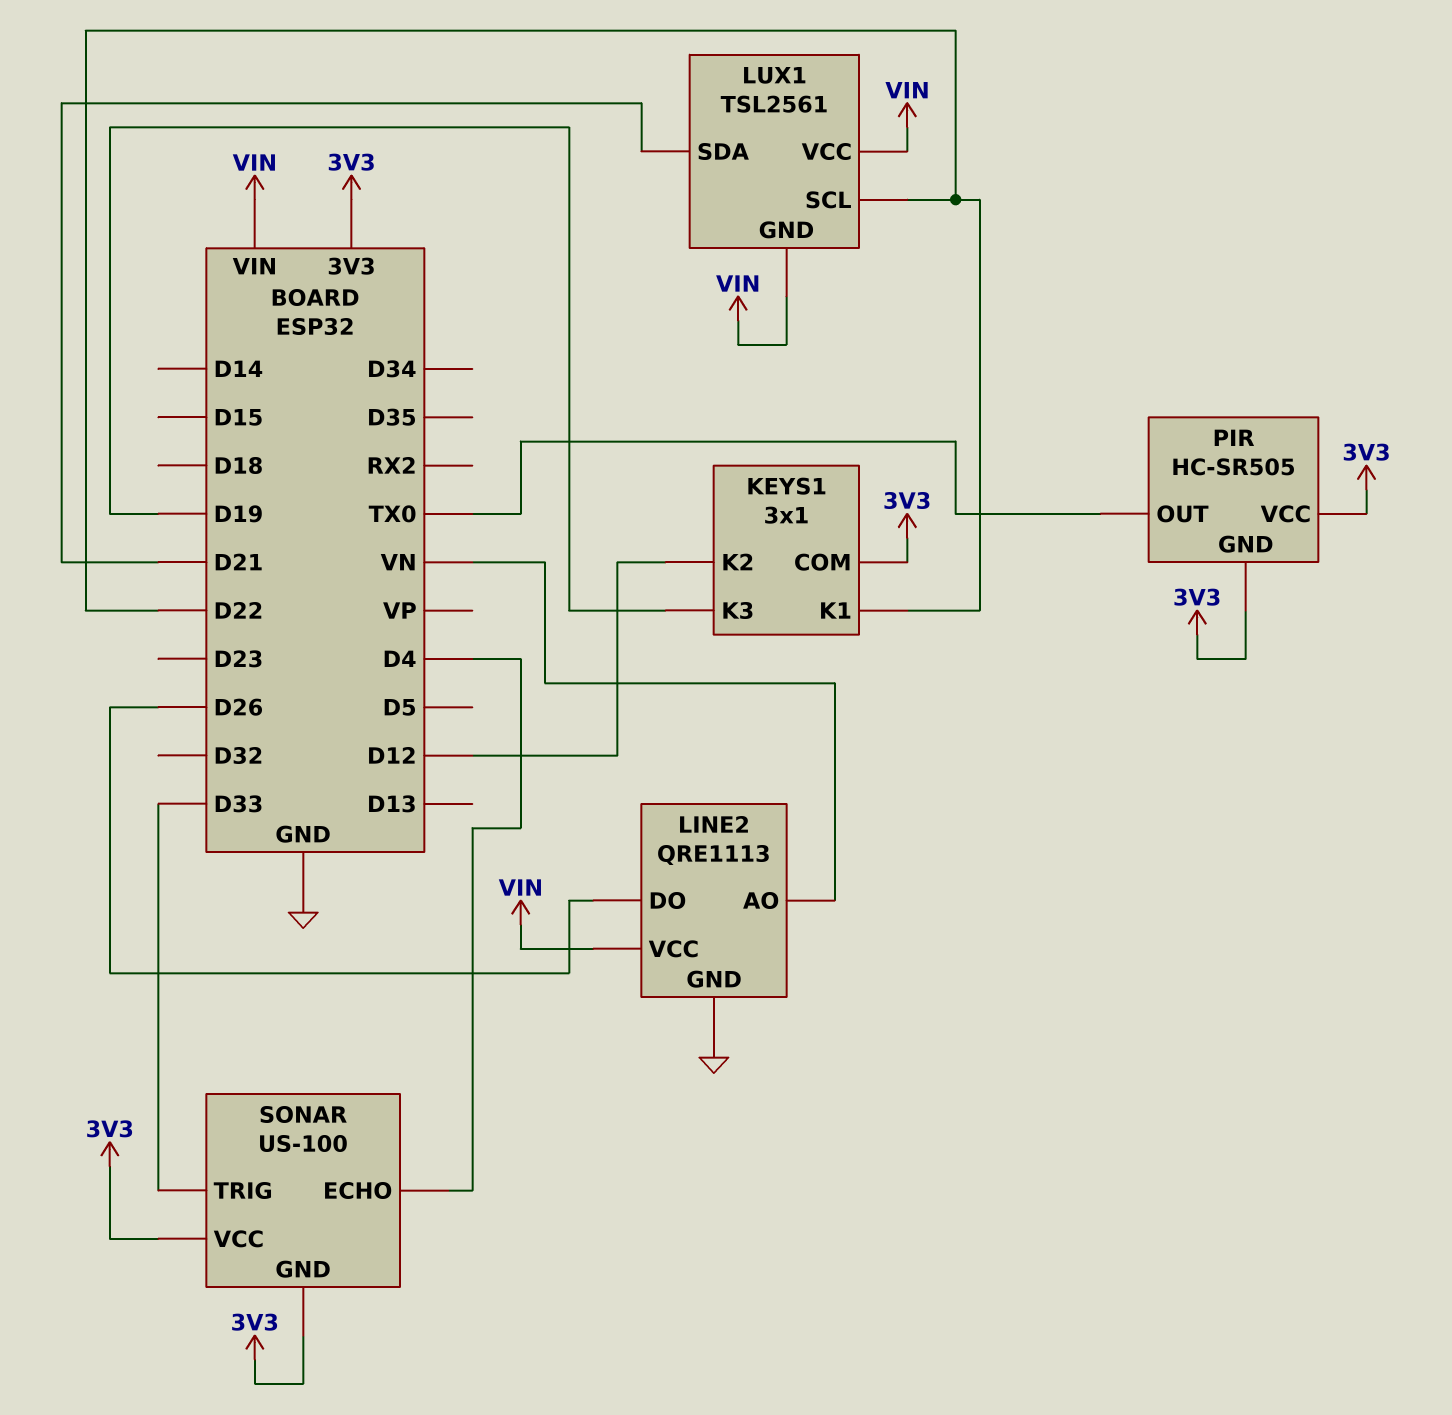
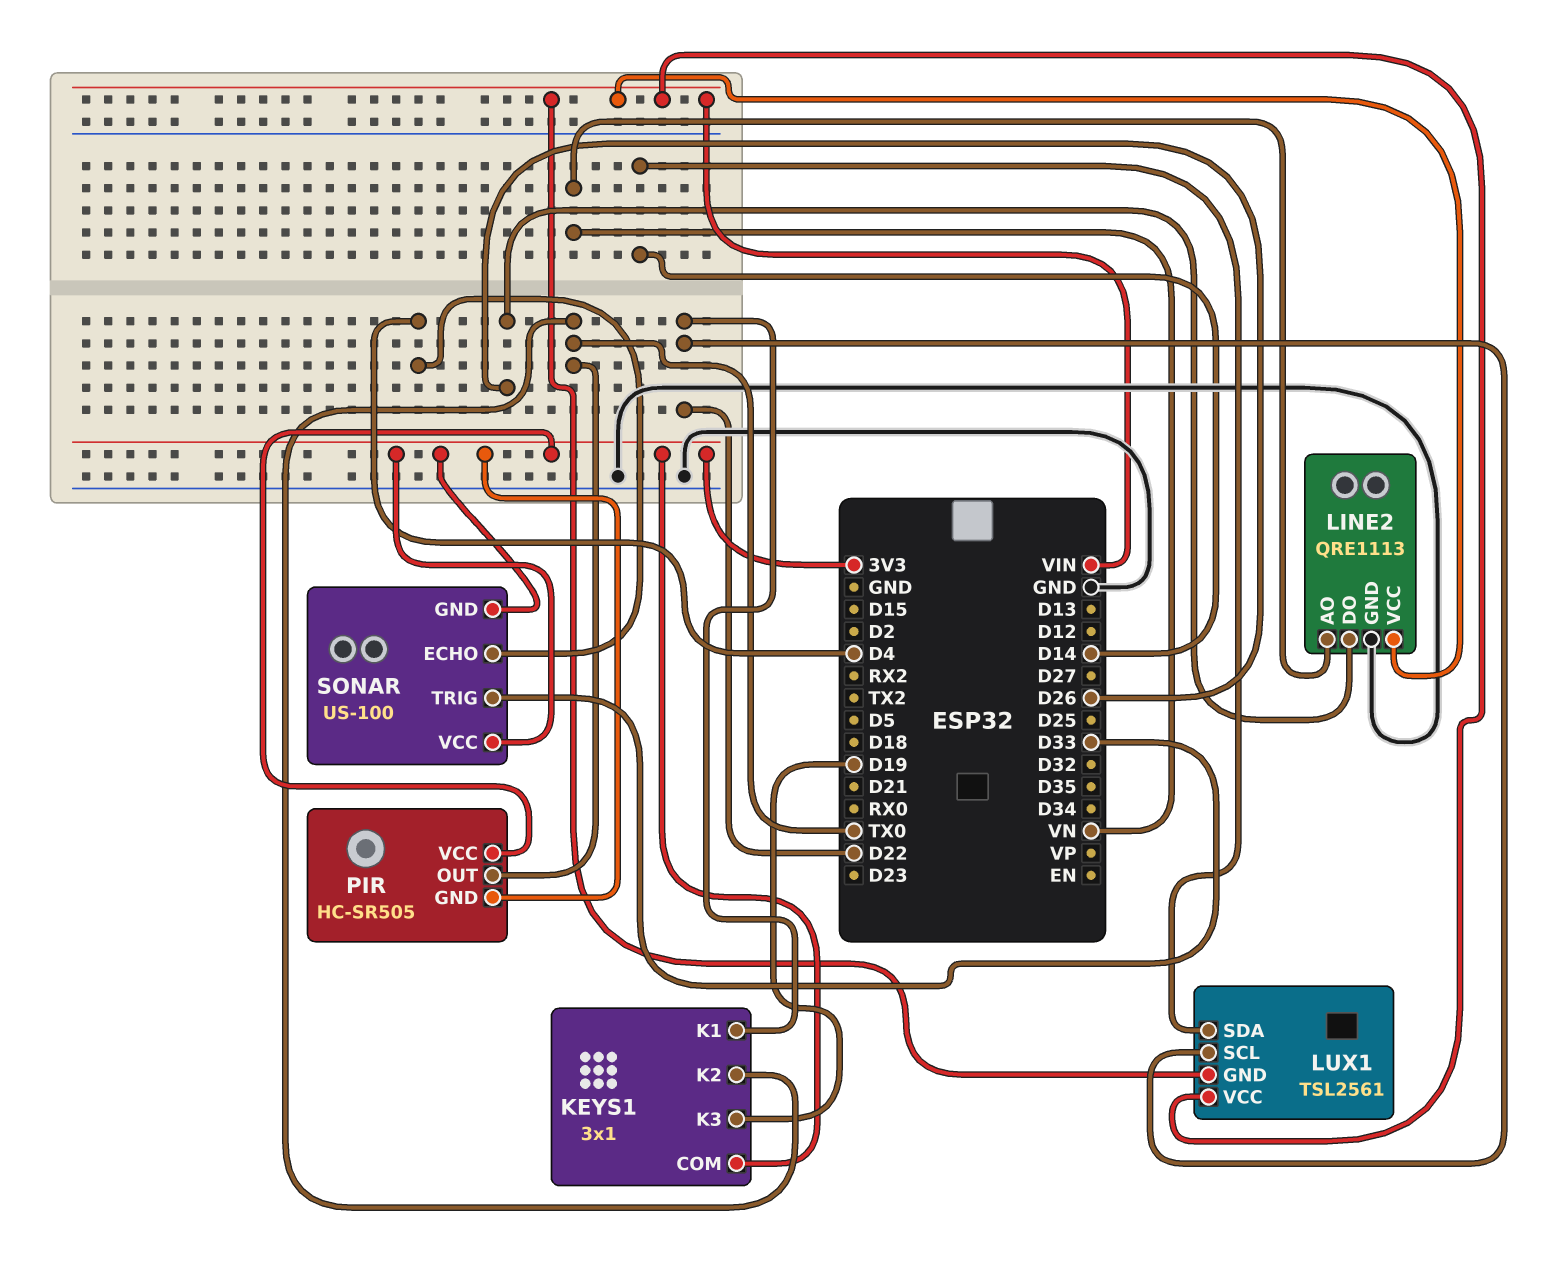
KEYS1 pin K2: D12 -> TX0
LUX1 pin SDA: D21 -> D14

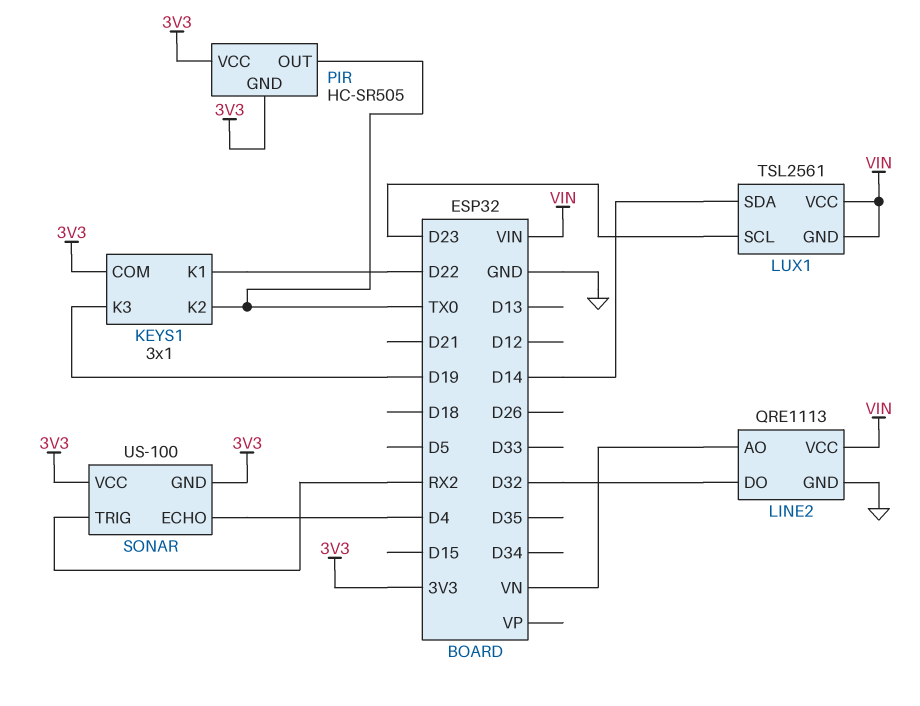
LINE2 pin DO: D26 -> D32
LUX1 pin SCL: D22 -> D23
SONAR pin TRIG: D33 -> RX2

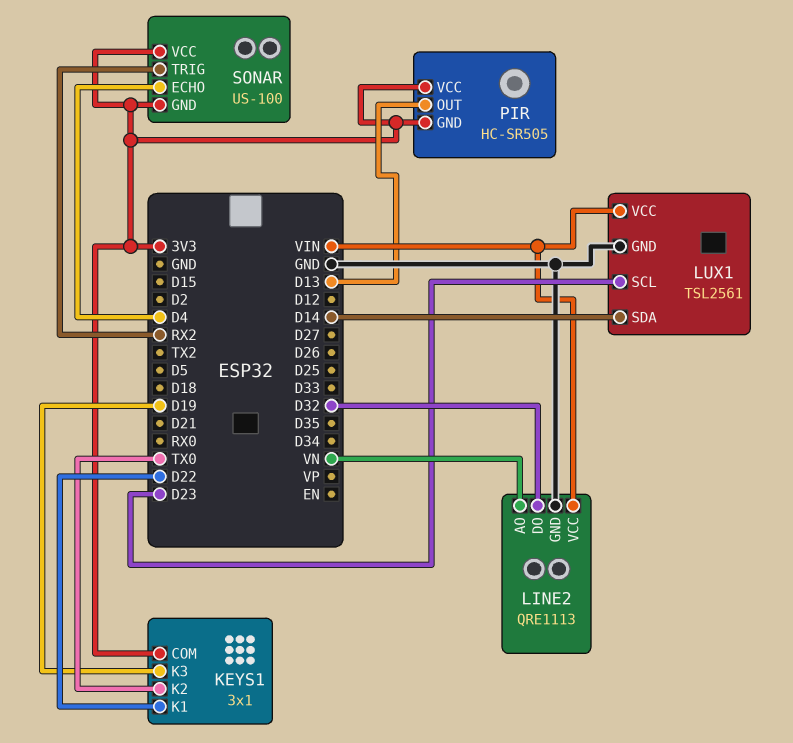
LUX1 pin GND: VIN -> GND
PIR pin OUT: TX0 -> D13

